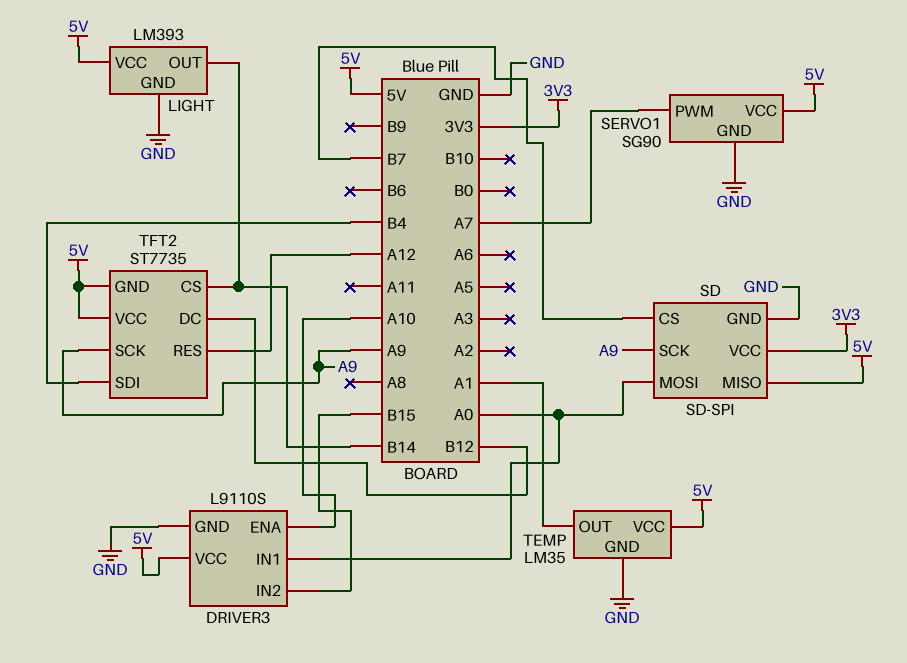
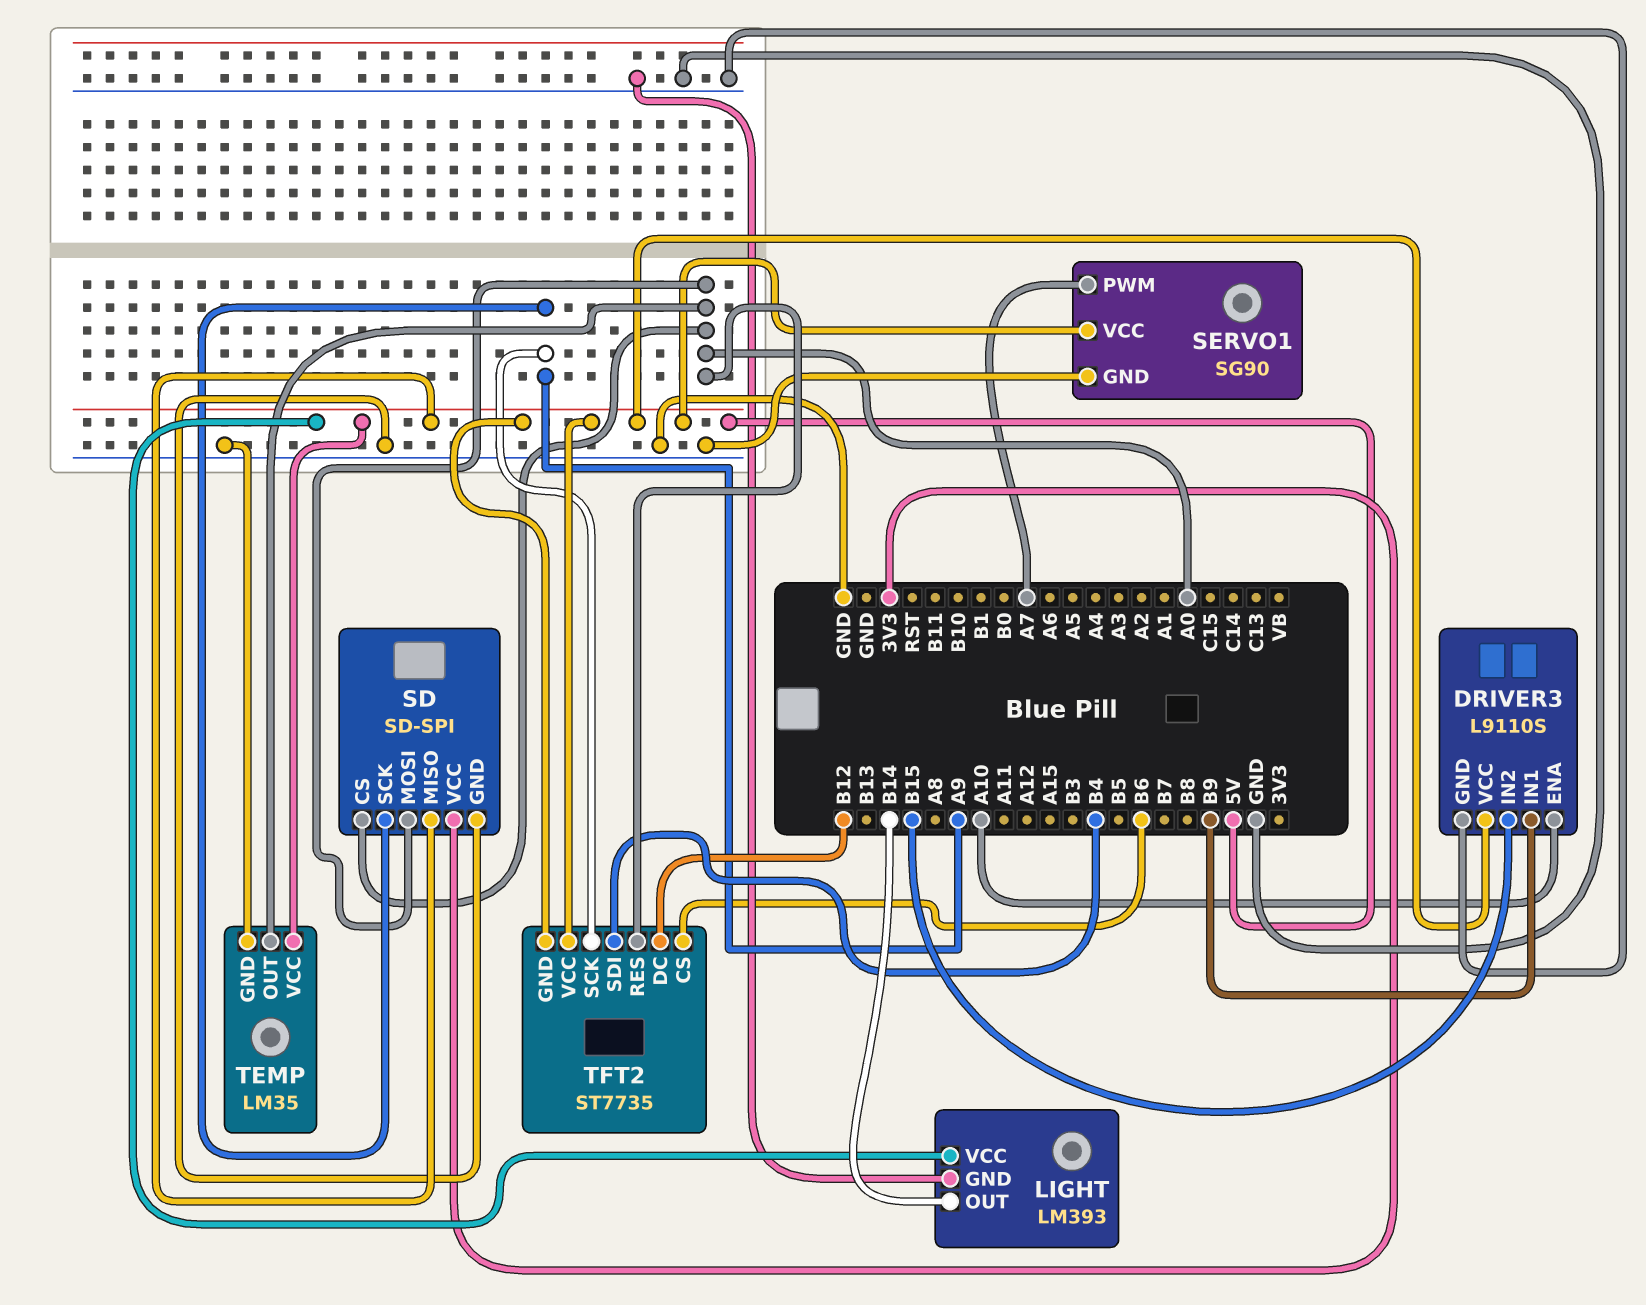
DRIVER3 pin IN1: A0 -> B9
SD pin CS: B7 -> A0
TEMP pin OUT: A1 -> A0
TFT2 pin CS: B14 -> B6
TFT2 pin RES: A12 -> A0

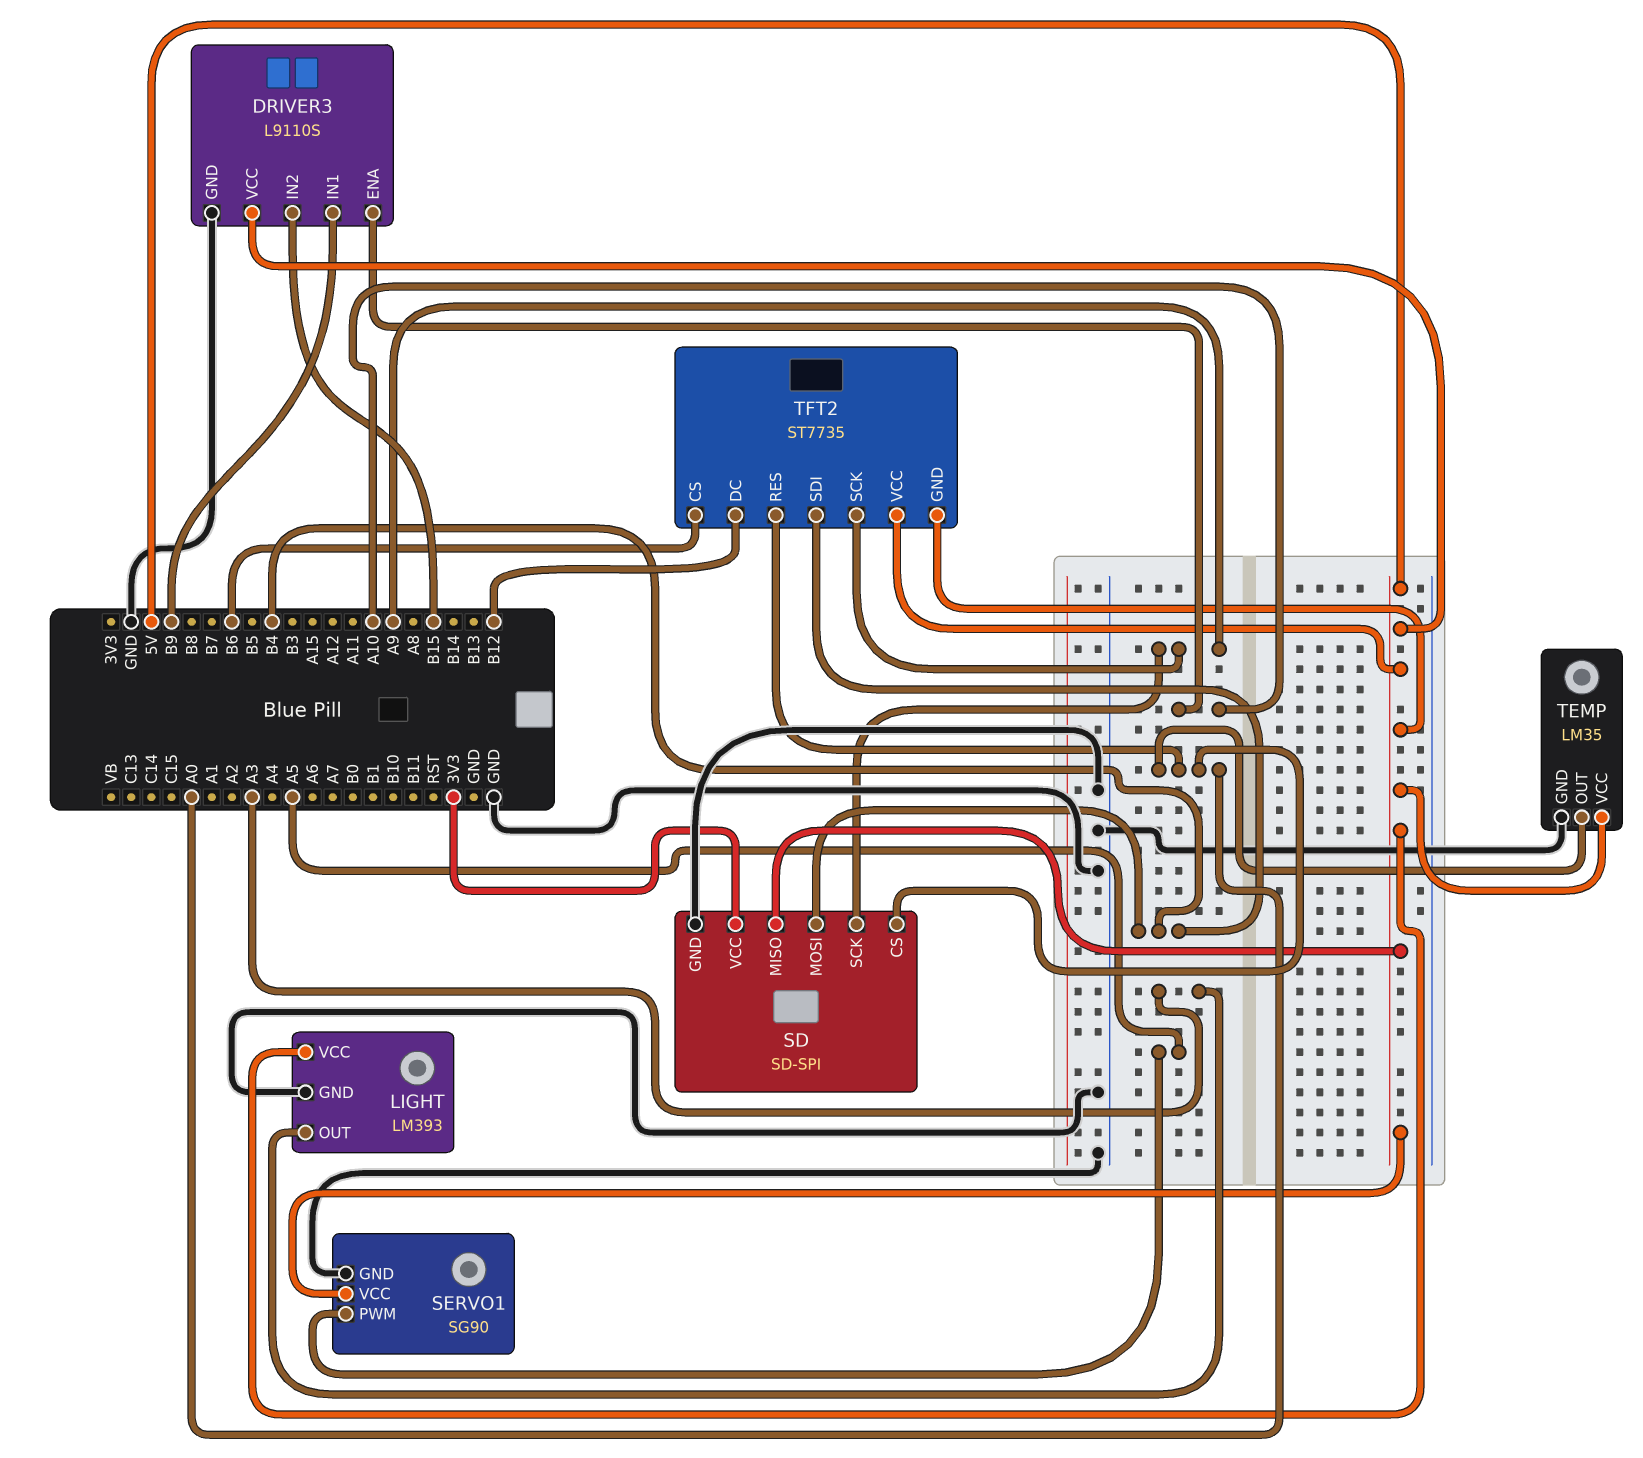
LIGHT pin OUT: B14 -> A3
SD pin MOSI: A0 -> B4
SERVO1 pin PWM: A7 -> A5

